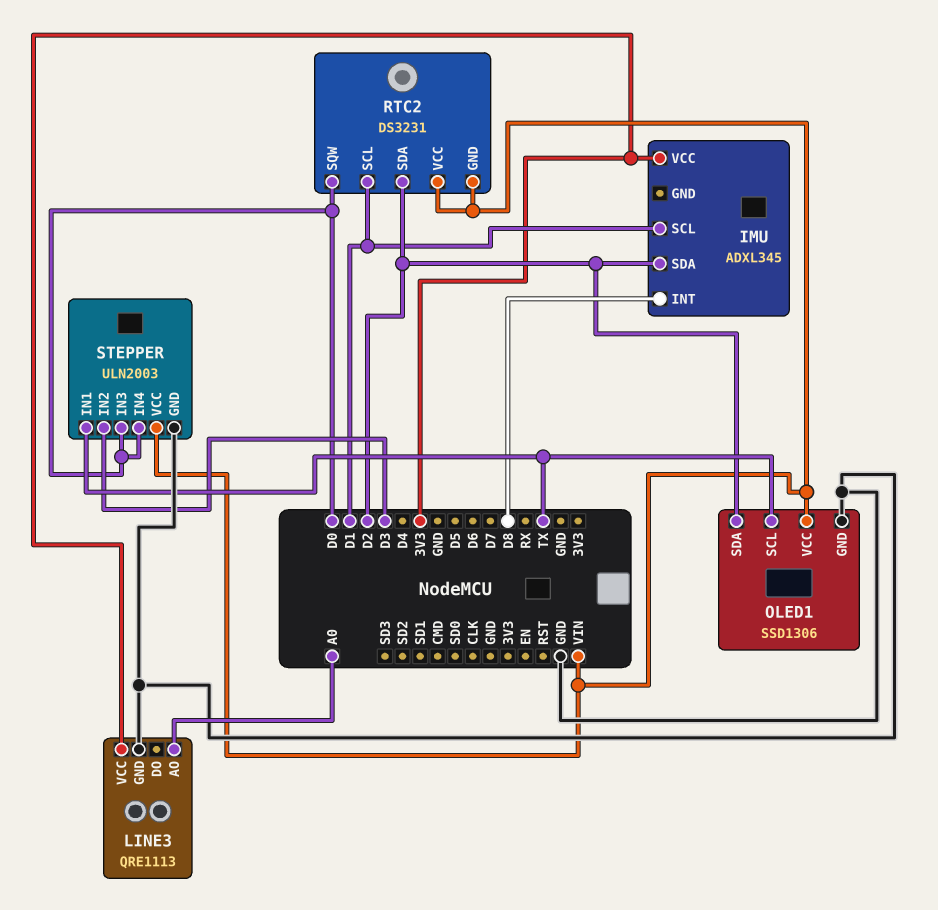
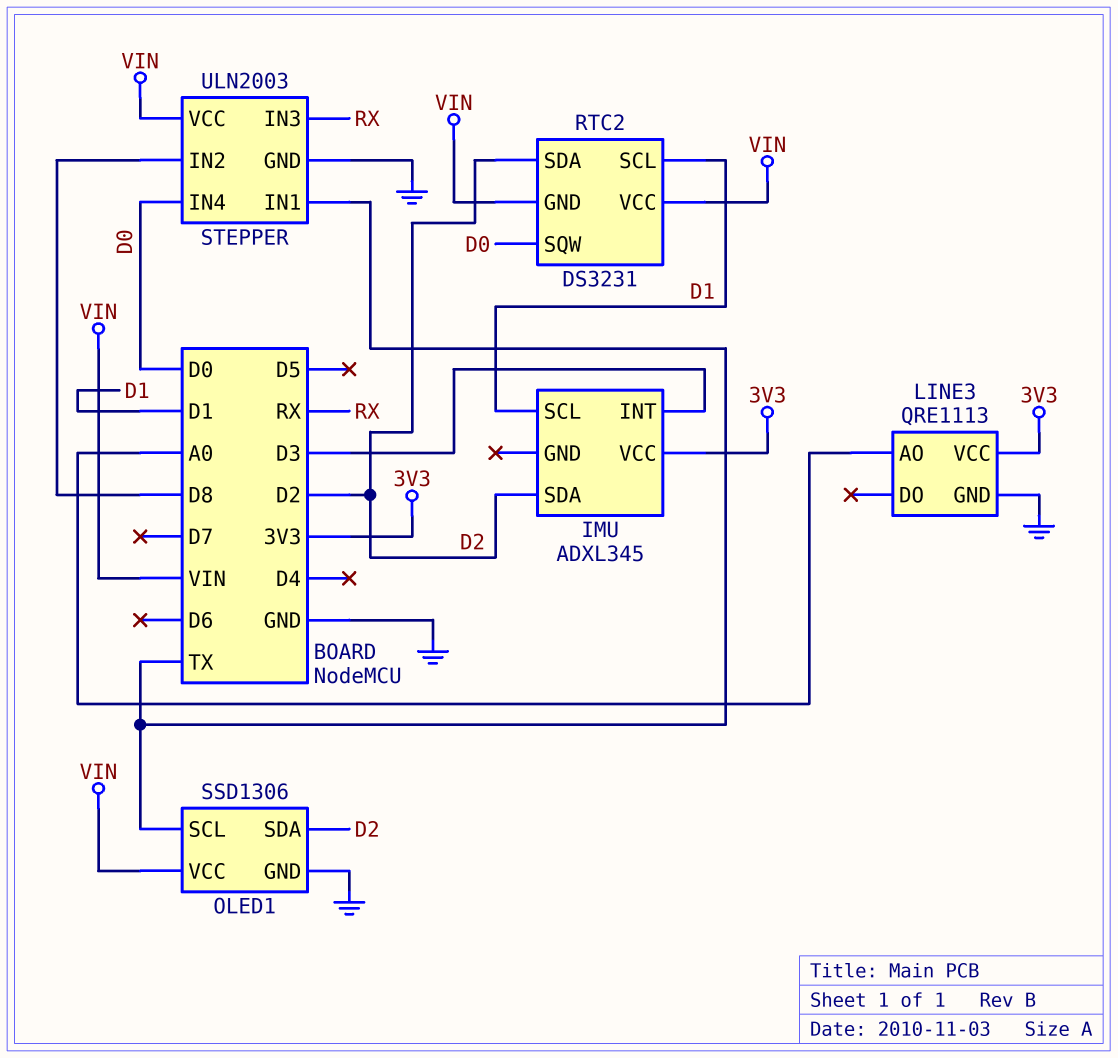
IMU pin INT: D8 -> D3
STEPPER pin IN2: D3 -> D8
STEPPER pin IN3: D0 -> RX

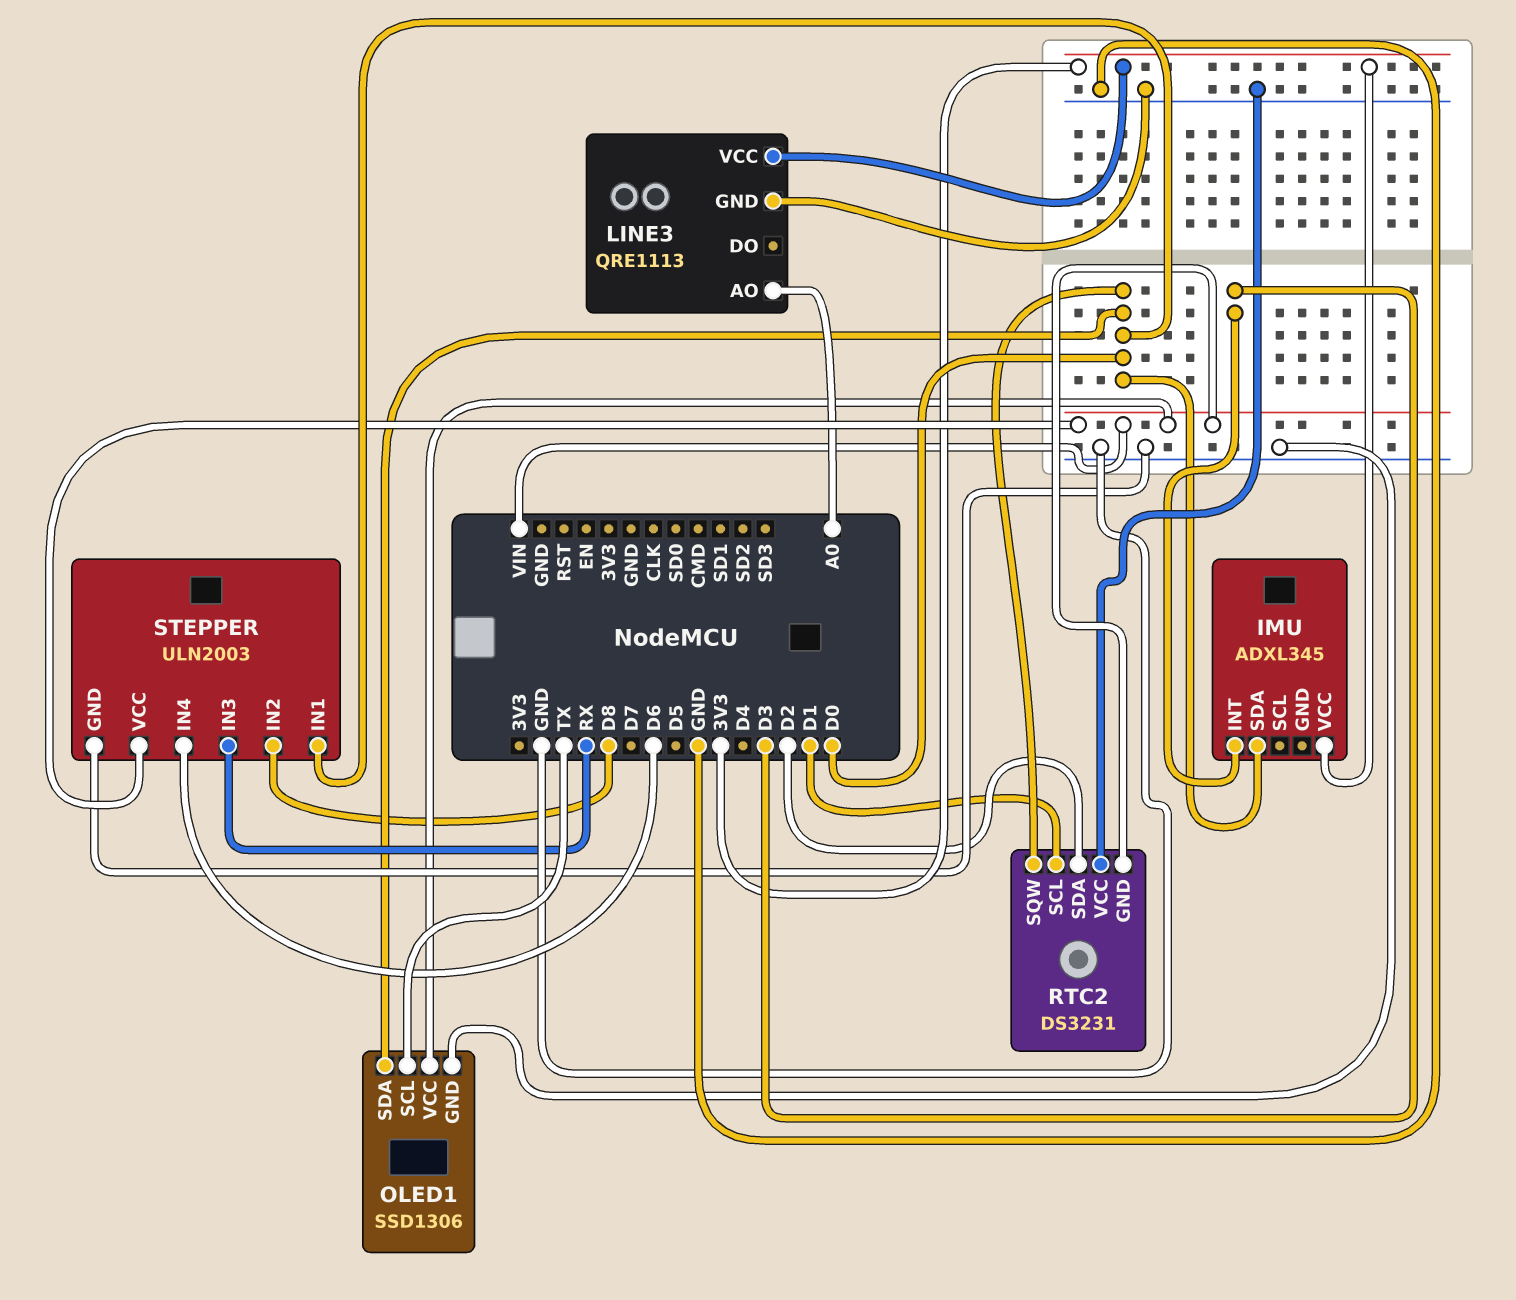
IMU pin SCL: D1 -> none
IMU pin SDA: D2 -> D0
OLED1 pin SDA: D2 -> D0
RTC2 pin VCC: VIN -> GND
STEPPER pin IN1: TX -> D0
STEPPER pin IN4: D0 -> D6

